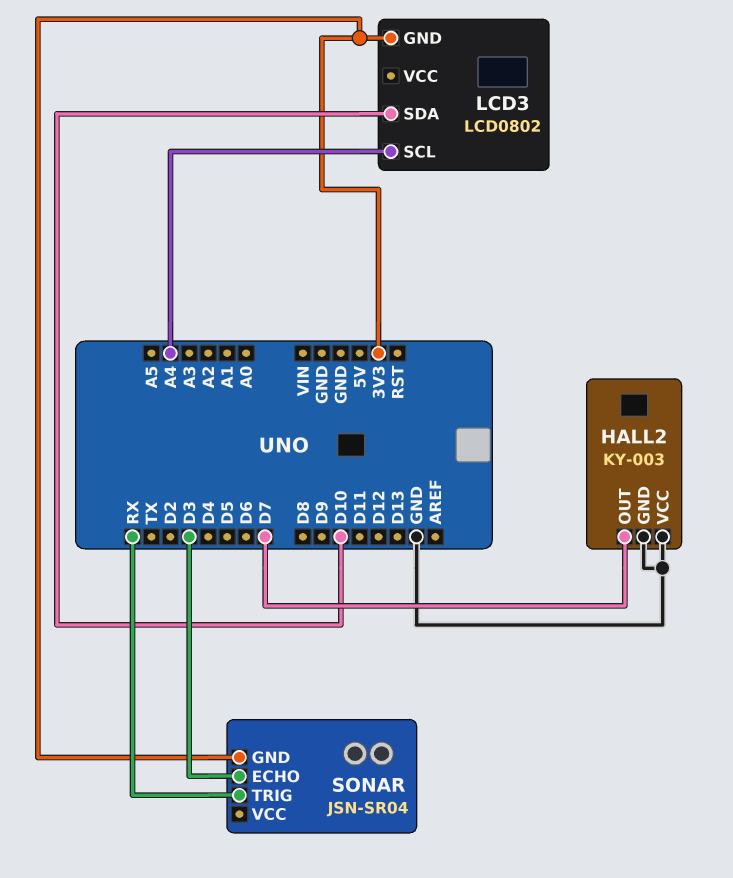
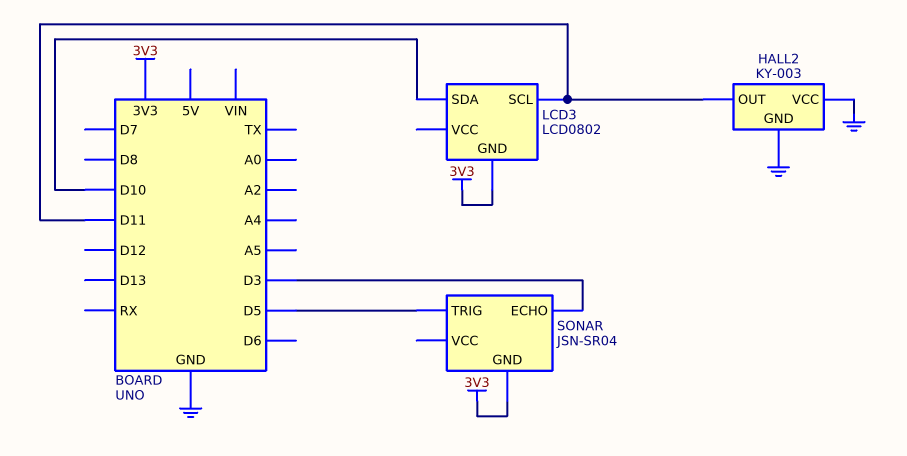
HALL2 pin OUT: D7 -> D11
LCD3 pin SCL: A4 -> D11
SONAR pin TRIG: RX -> D5

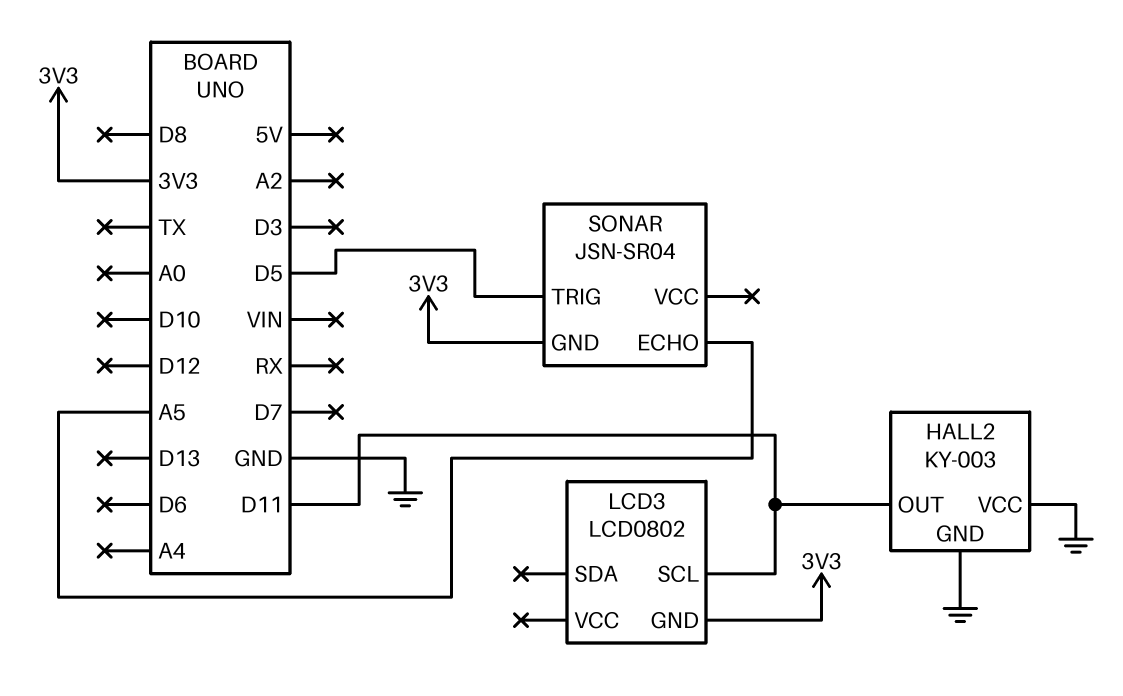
LCD3 pin SDA: D10 -> none
SONAR pin ECHO: D3 -> A5

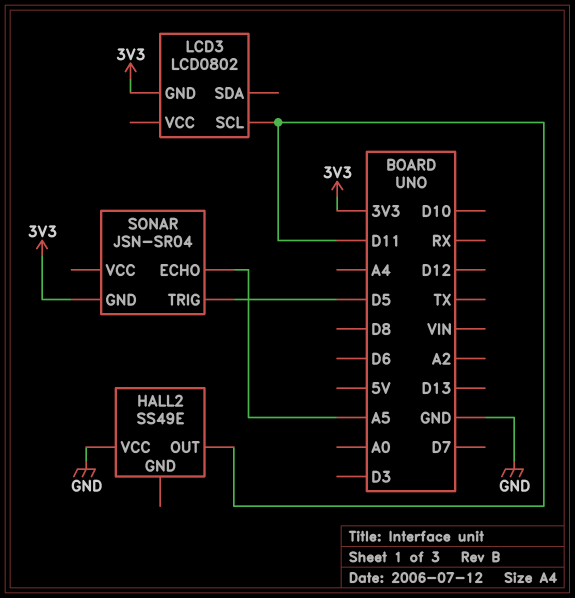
HALL2: KY-003 -> SS49E
HALL2 pin GND: GND -> none

